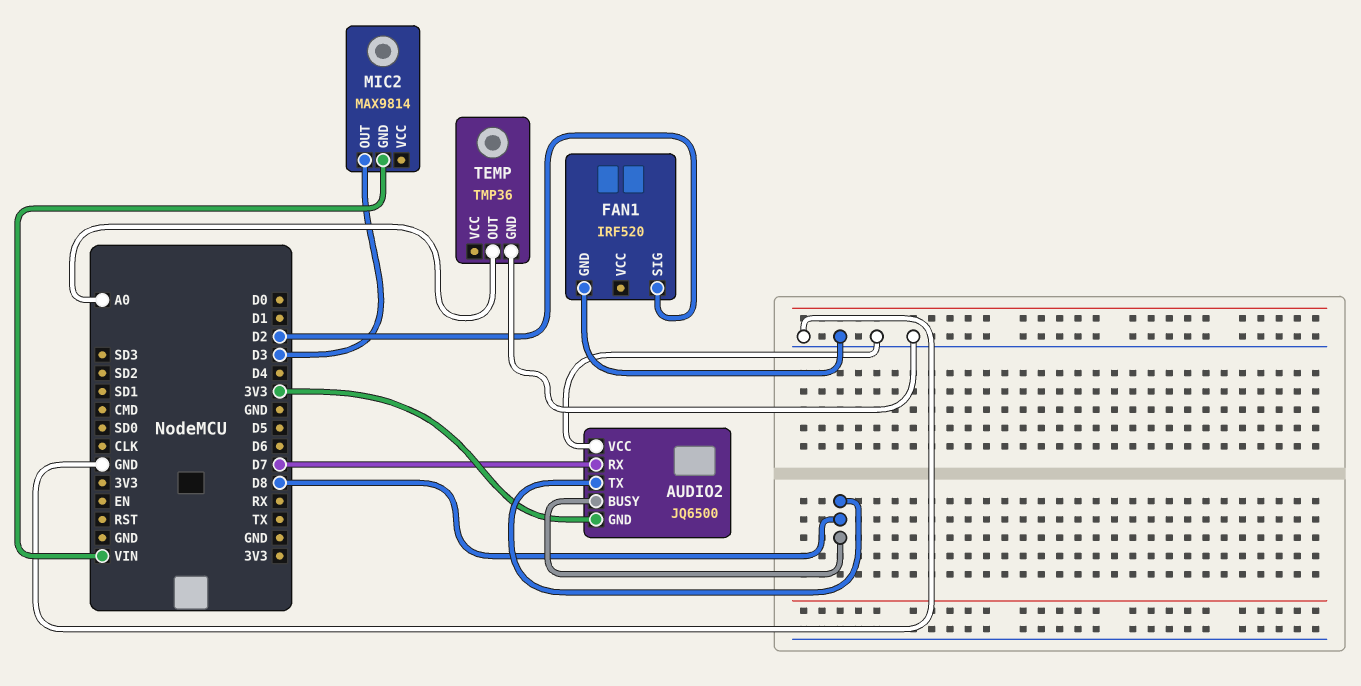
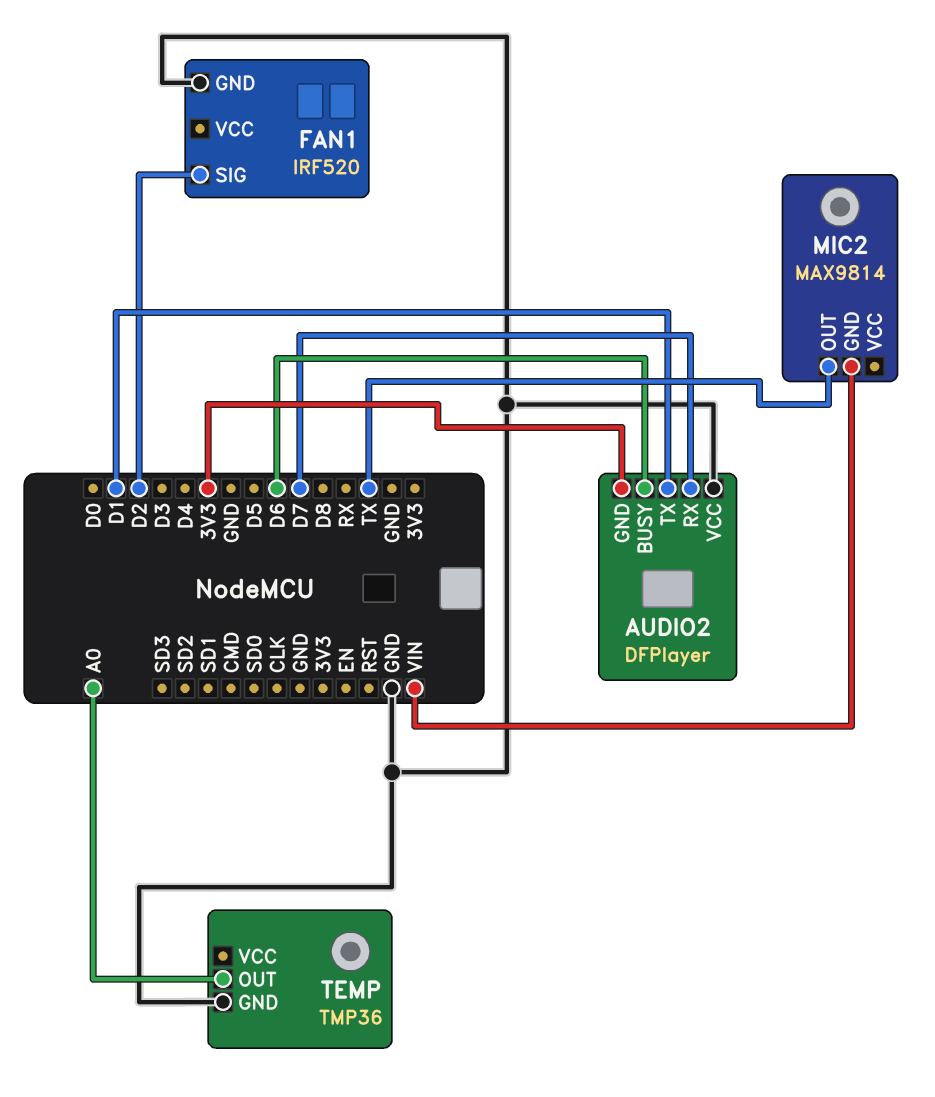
AUDIO2: JQ6500 -> DFPlayer
AUDIO2 pin BUSY: D8 -> D6
AUDIO2 pin TX: D8 -> D1
MIC2 pin OUT: D3 -> TX

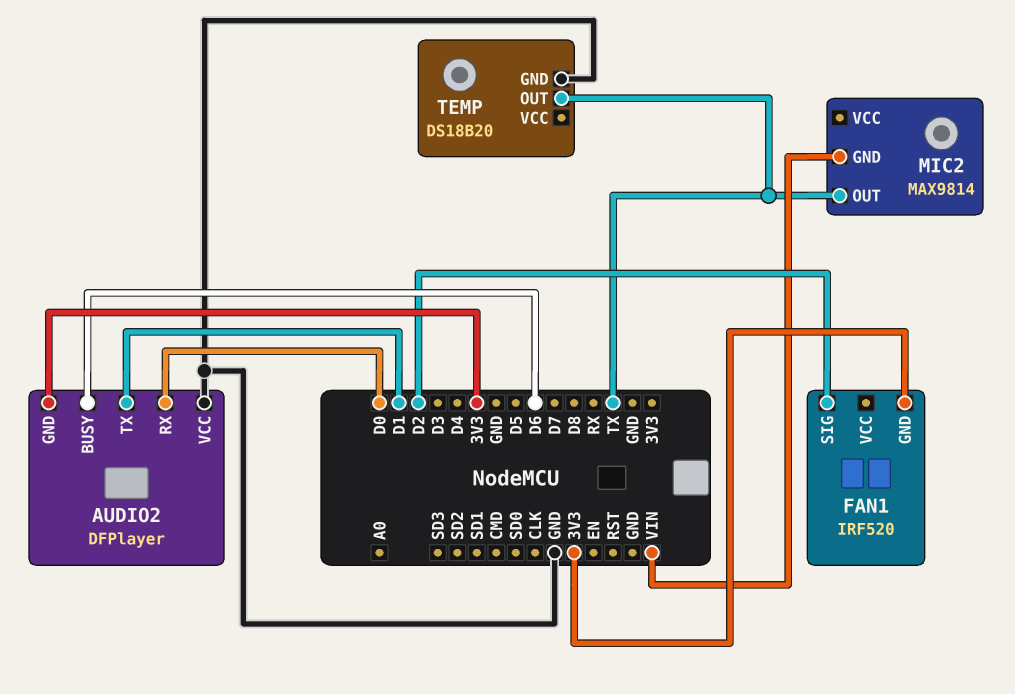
AUDIO2 pin RX: D7 -> D0
FAN1 pin GND: GND -> 3V3
TEMP: TMP36 -> DS18B20
TEMP pin OUT: A0 -> TX

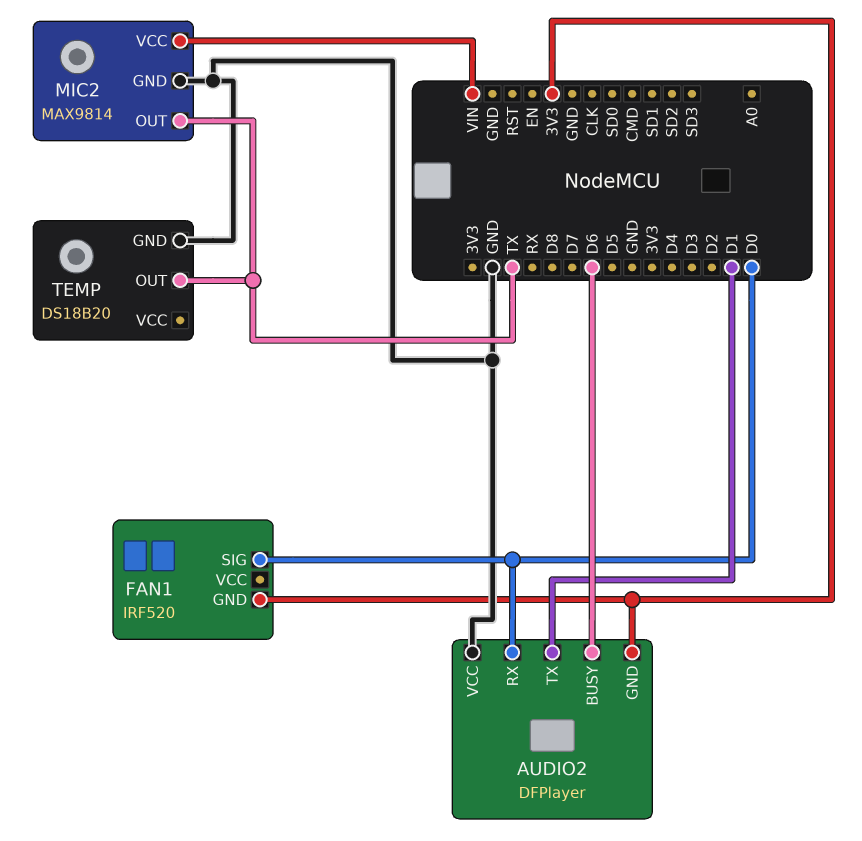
FAN1 pin SIG: D2 -> D0
MIC2 pin GND: VIN -> GND
MIC2 pin VCC: none -> VIN

